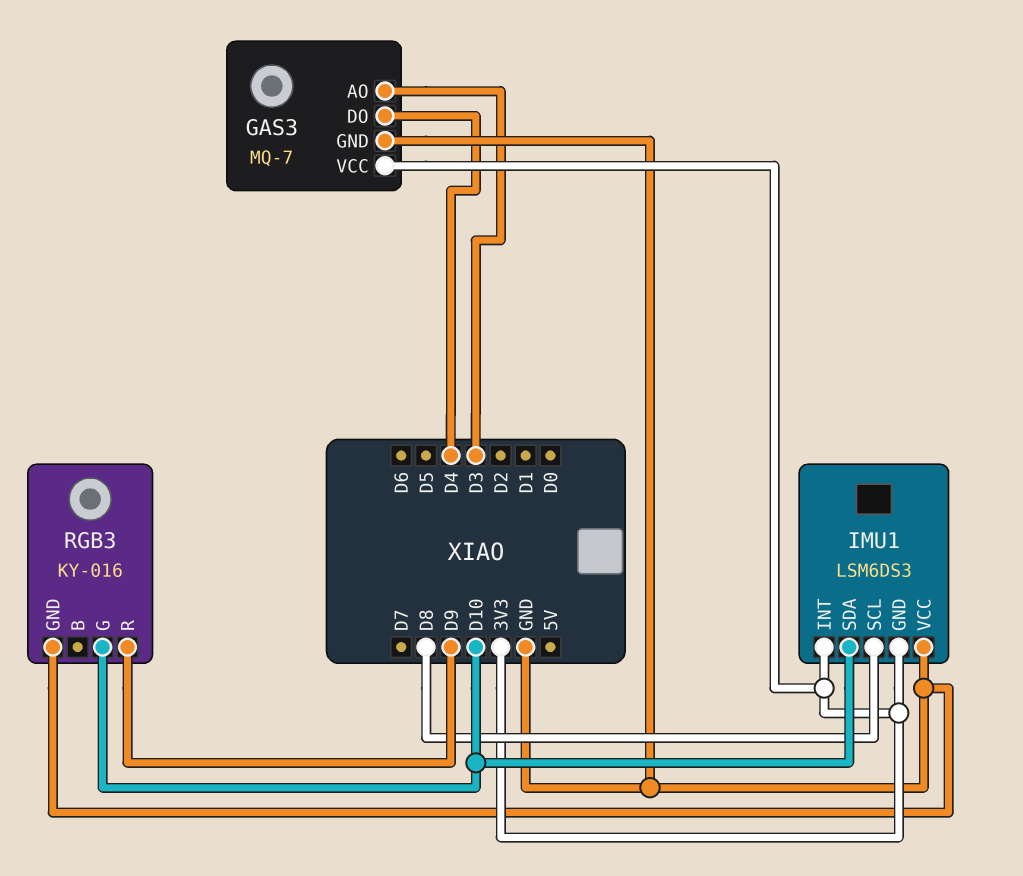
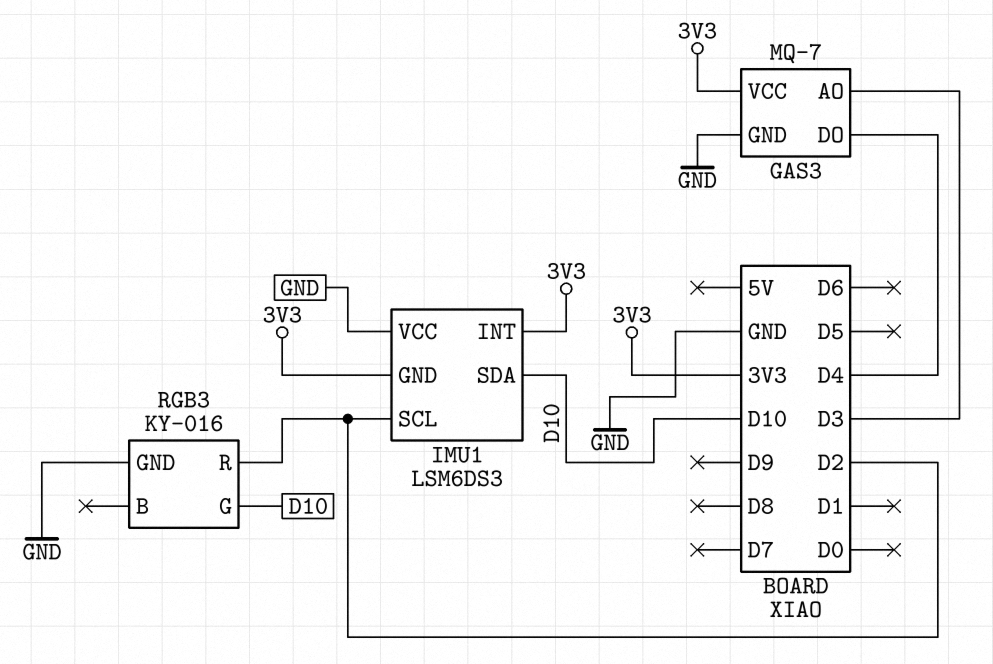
IMU1 pin SCL: D8 -> D2
RGB3 pin R: D9 -> D2

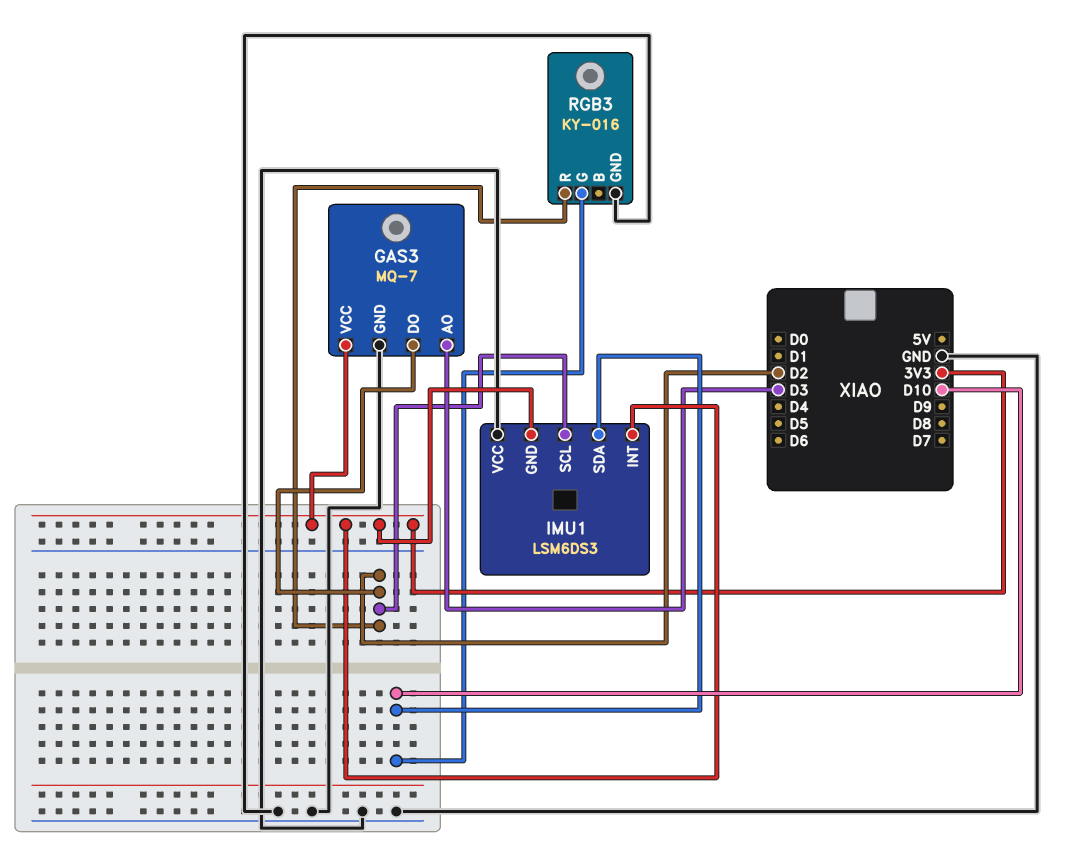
GAS3 pin DO: D4 -> D2

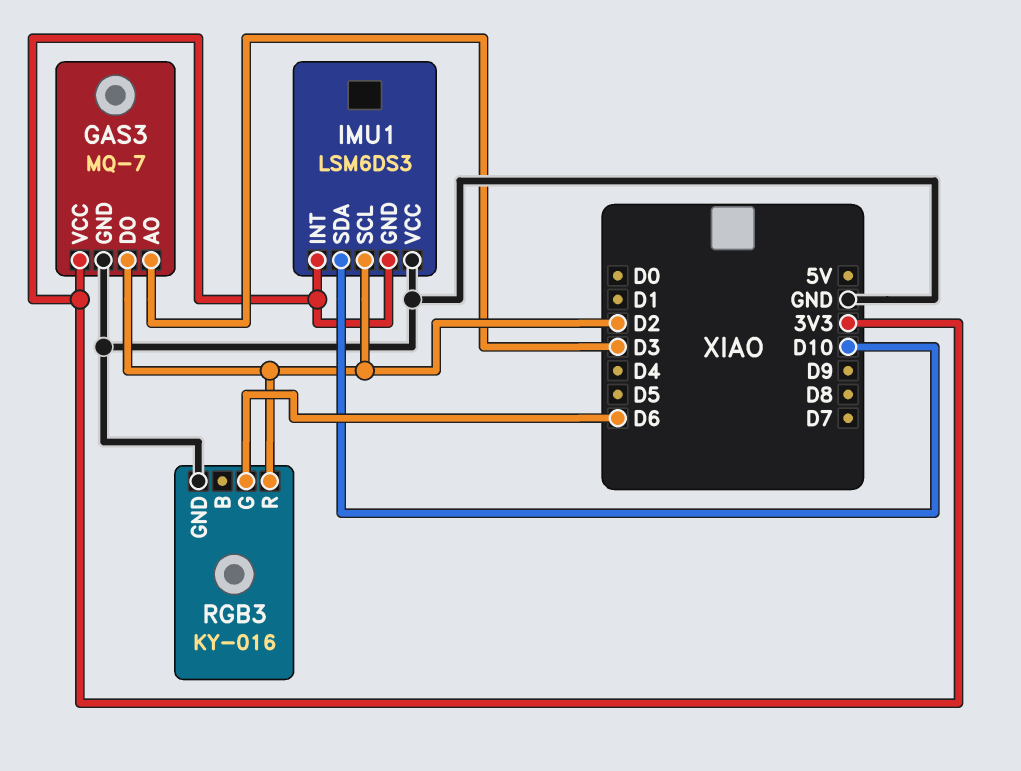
RGB3 pin G: D10 -> D6

